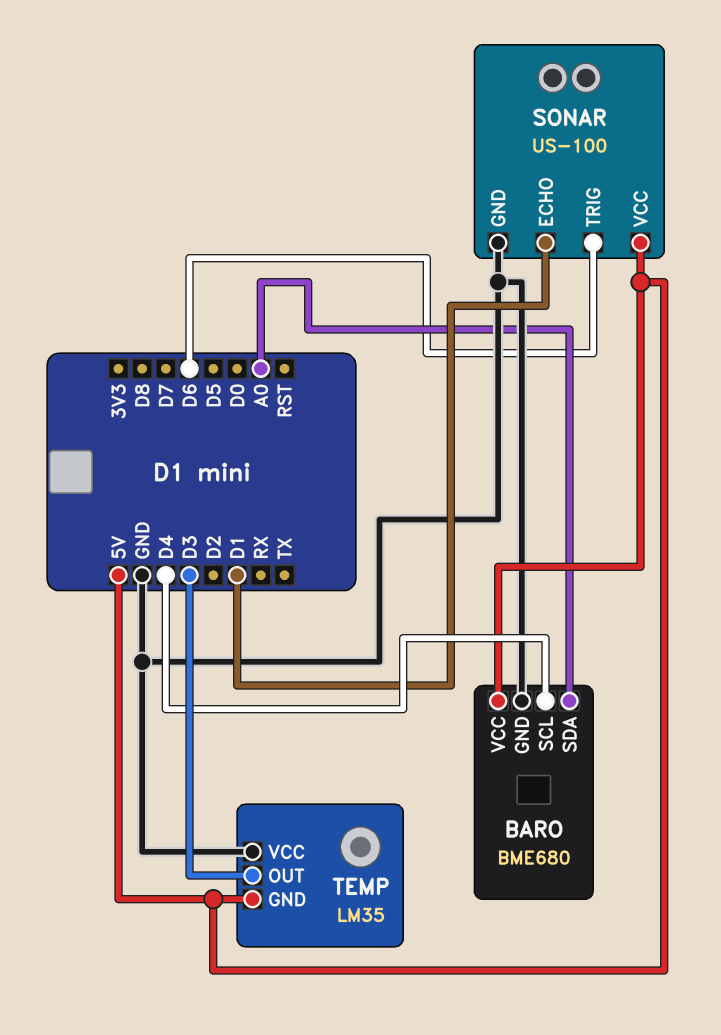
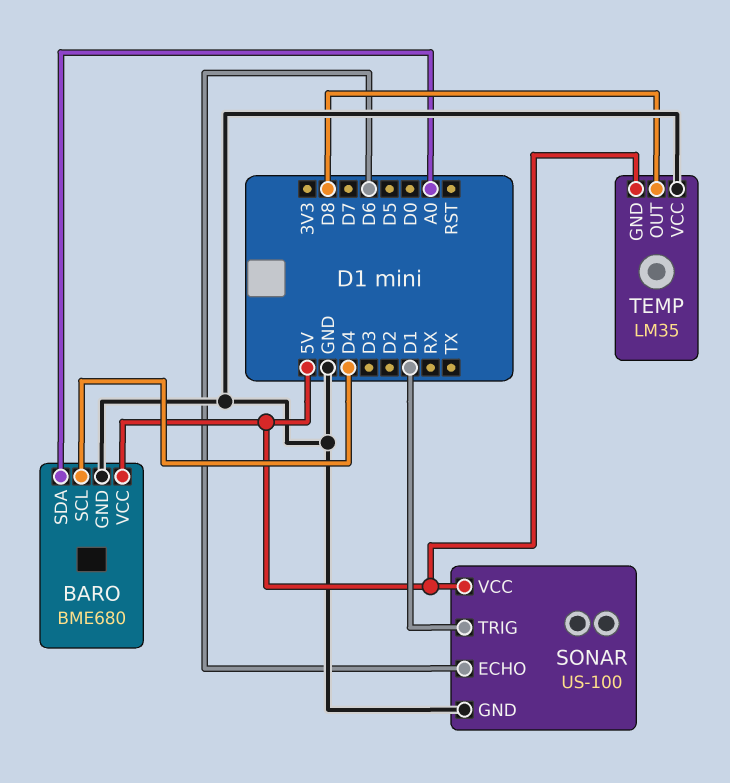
SONAR pin ECHO: D1 -> D6
SONAR pin TRIG: D6 -> D1
TEMP pin OUT: D3 -> D8

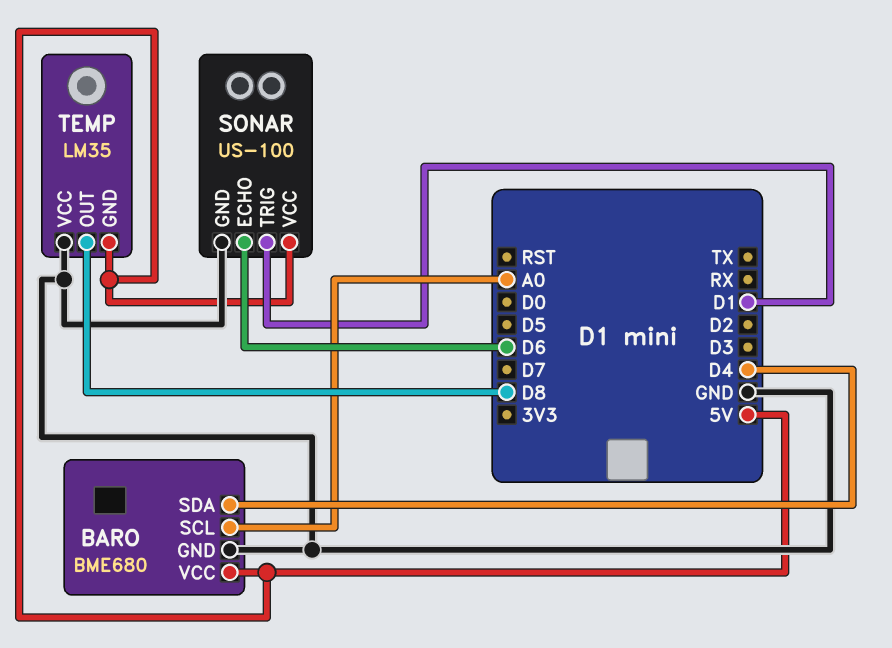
BARO pin SCL: D4 -> A0
BARO pin SDA: A0 -> D4

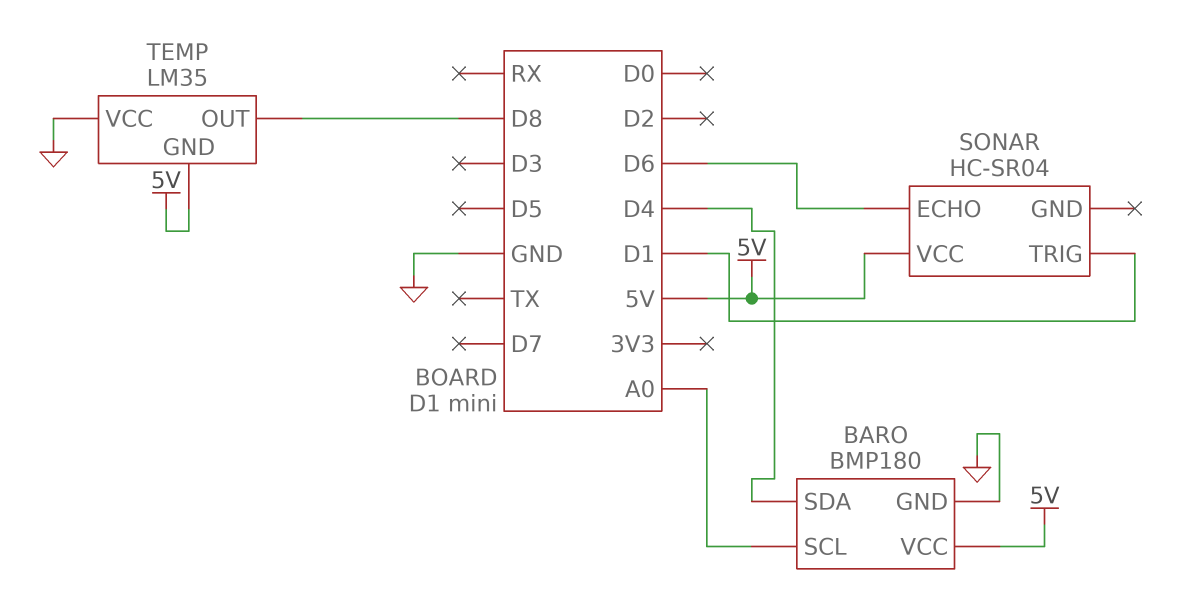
BARO: BME680 -> BMP180
SONAR: US-100 -> HC-SR04
SONAR pin GND: GND -> none

